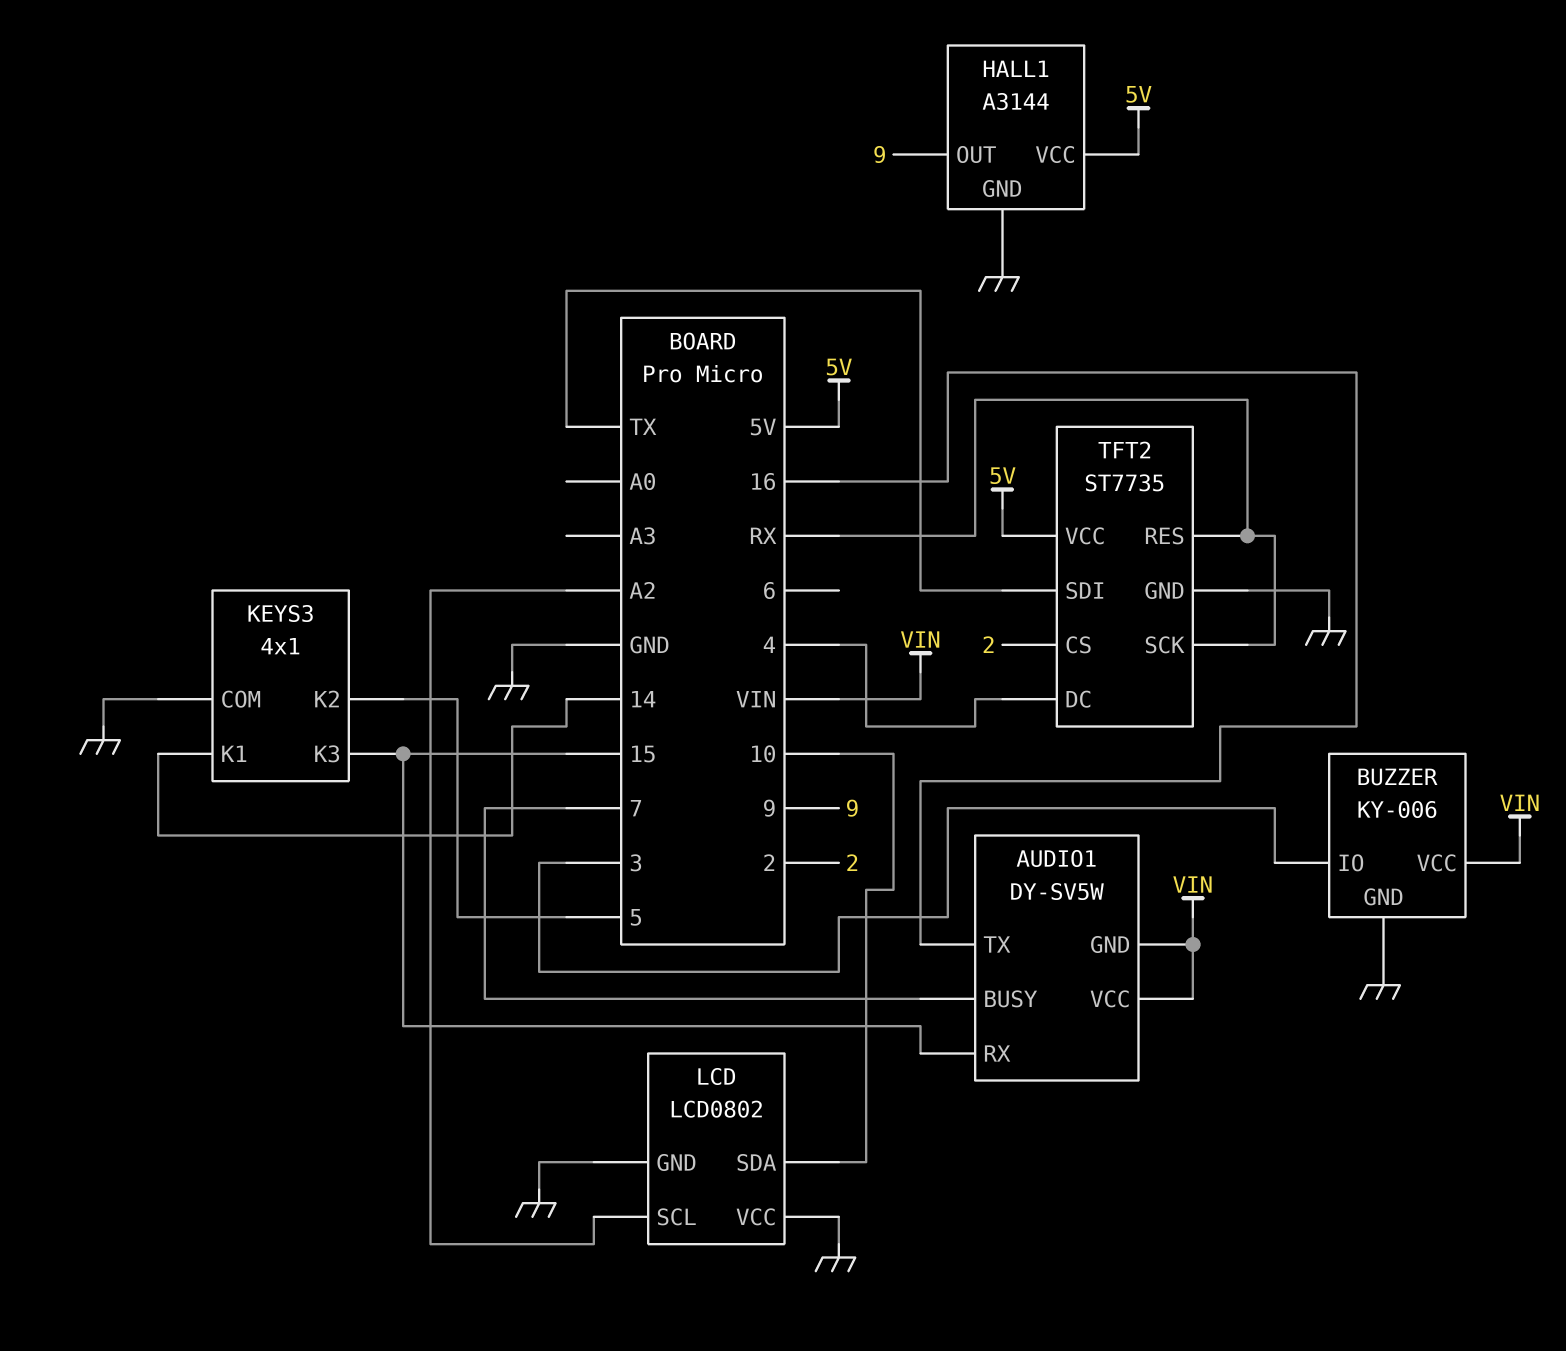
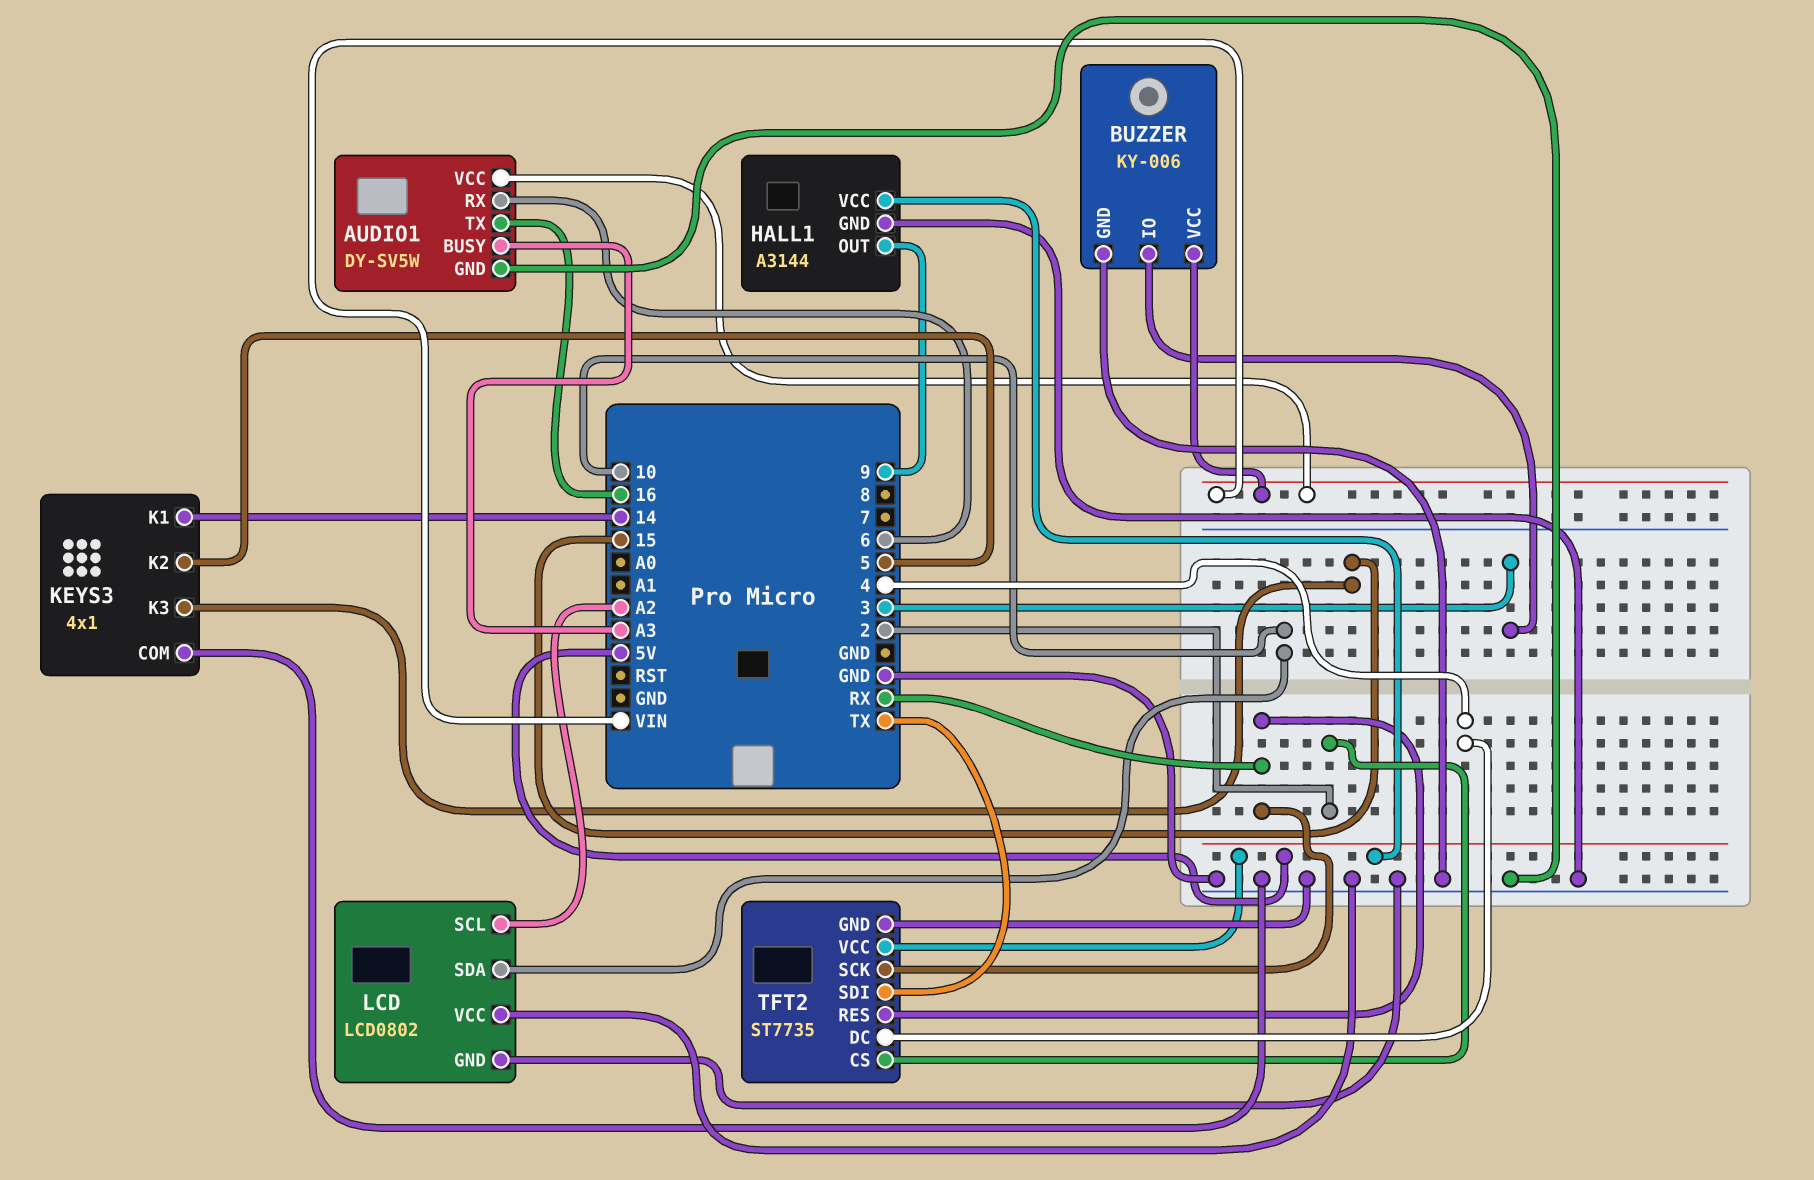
AUDIO1 pin BUSY: 7 -> A3
AUDIO1 pin GND: VIN -> GND
AUDIO1 pin RX: 15 -> 6

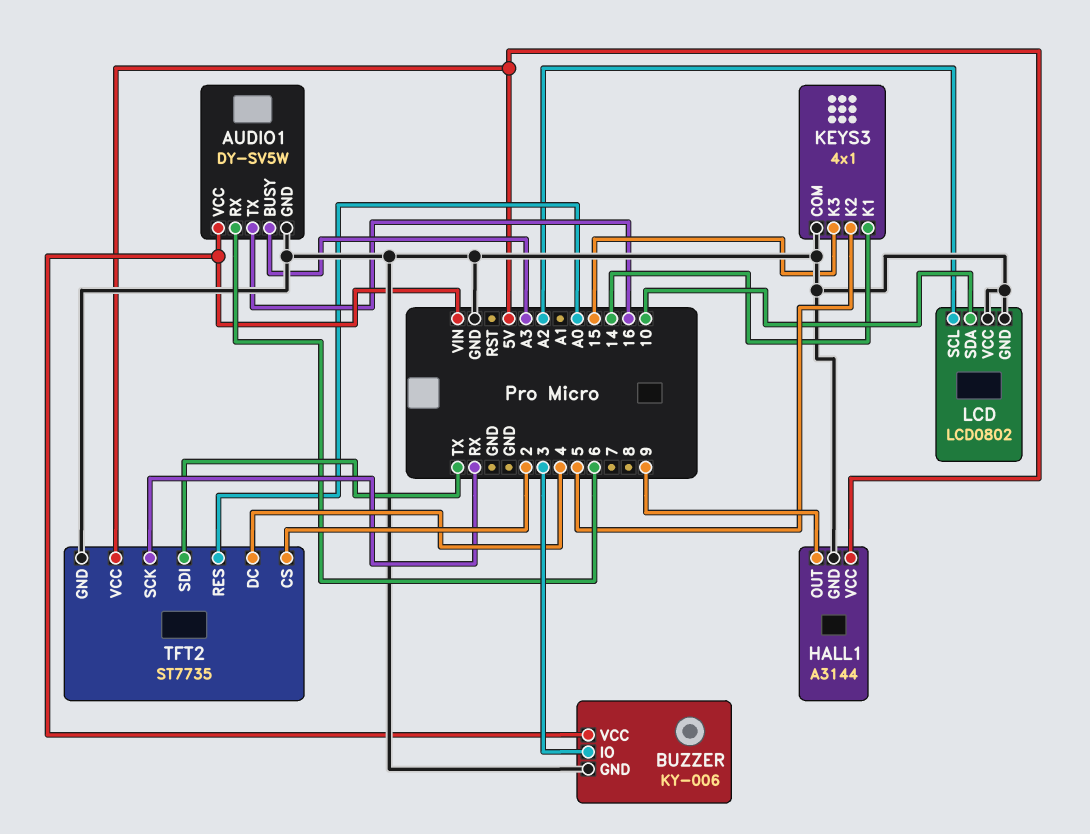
TFT2 pin RES: RX -> A0

